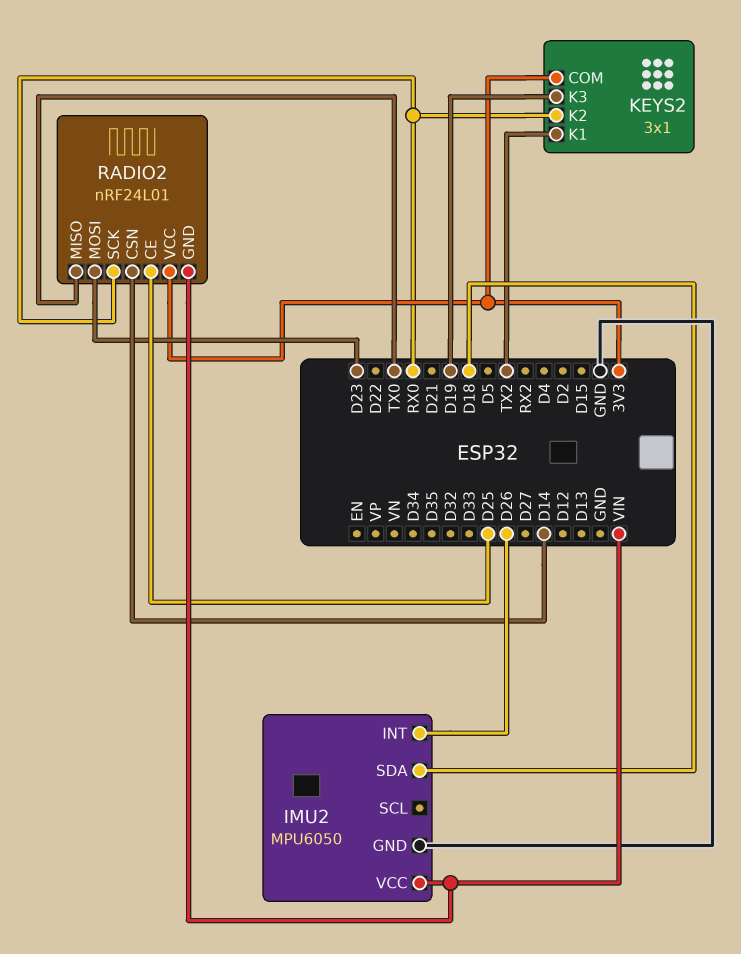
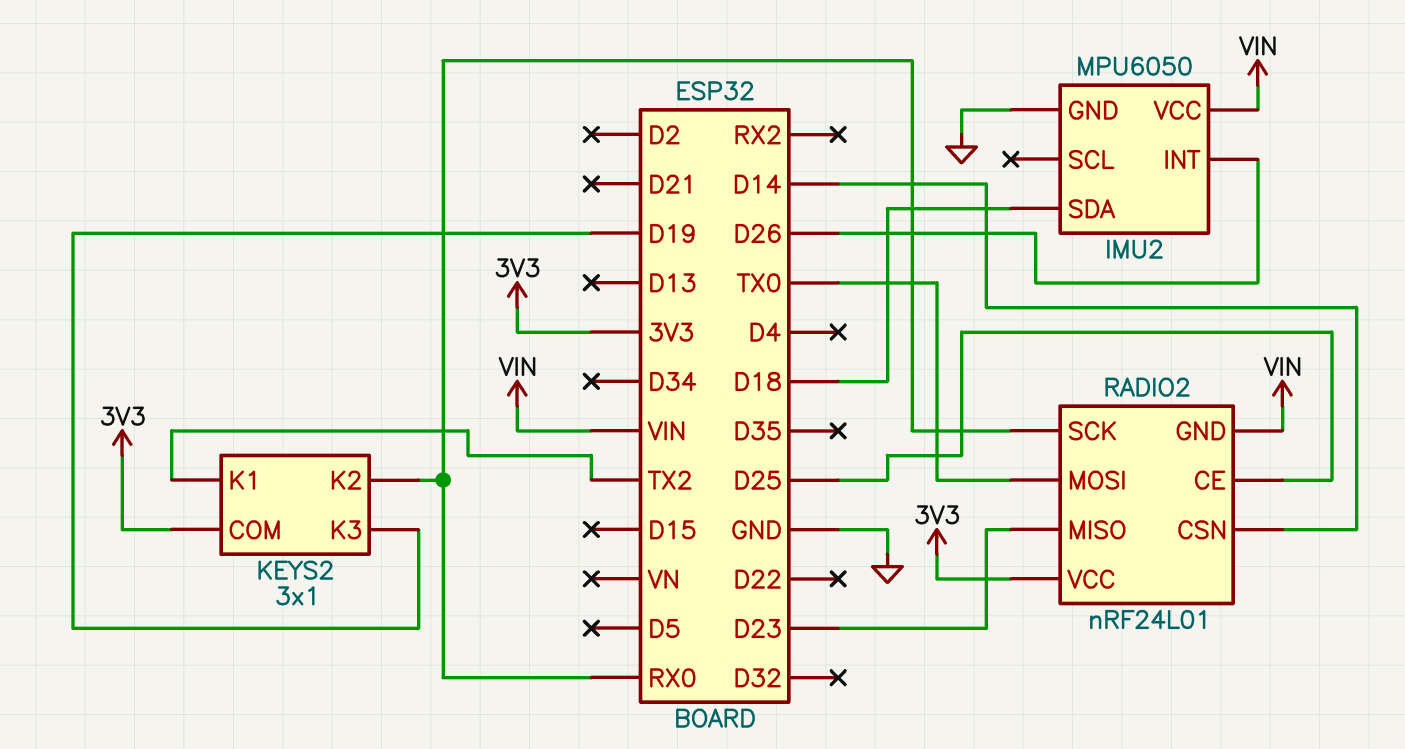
RADIO2 pin MISO: TX0 -> D23
RADIO2 pin MOSI: D23 -> TX0

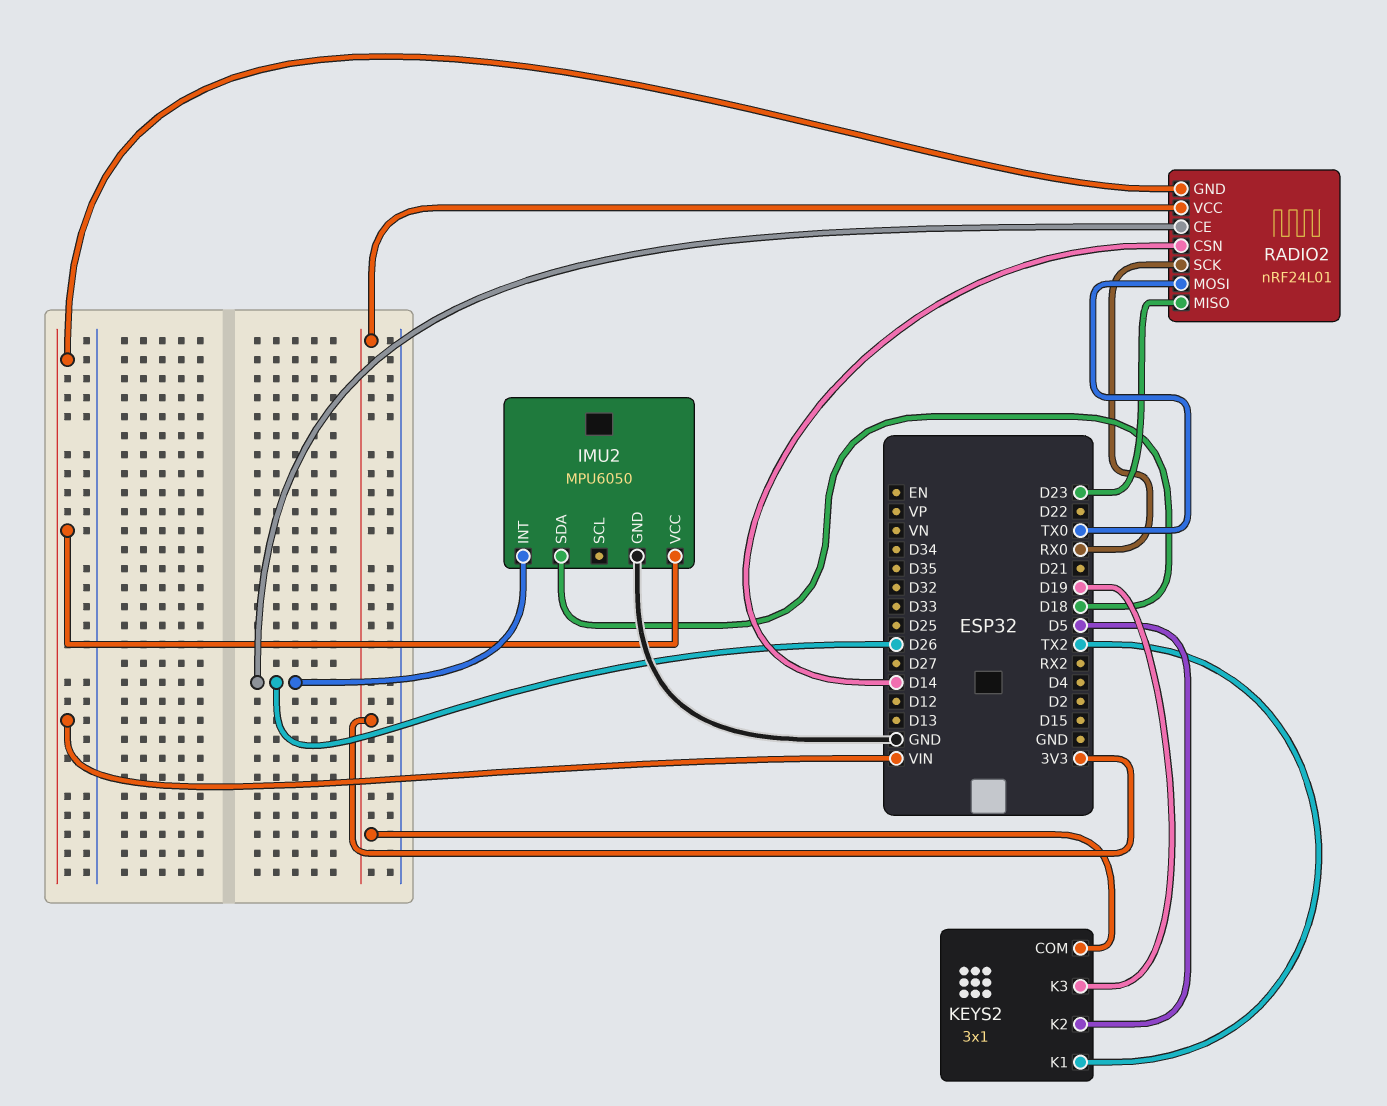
KEYS2 pin K2: RX0 -> D5
RADIO2 pin CE: D25 -> D26

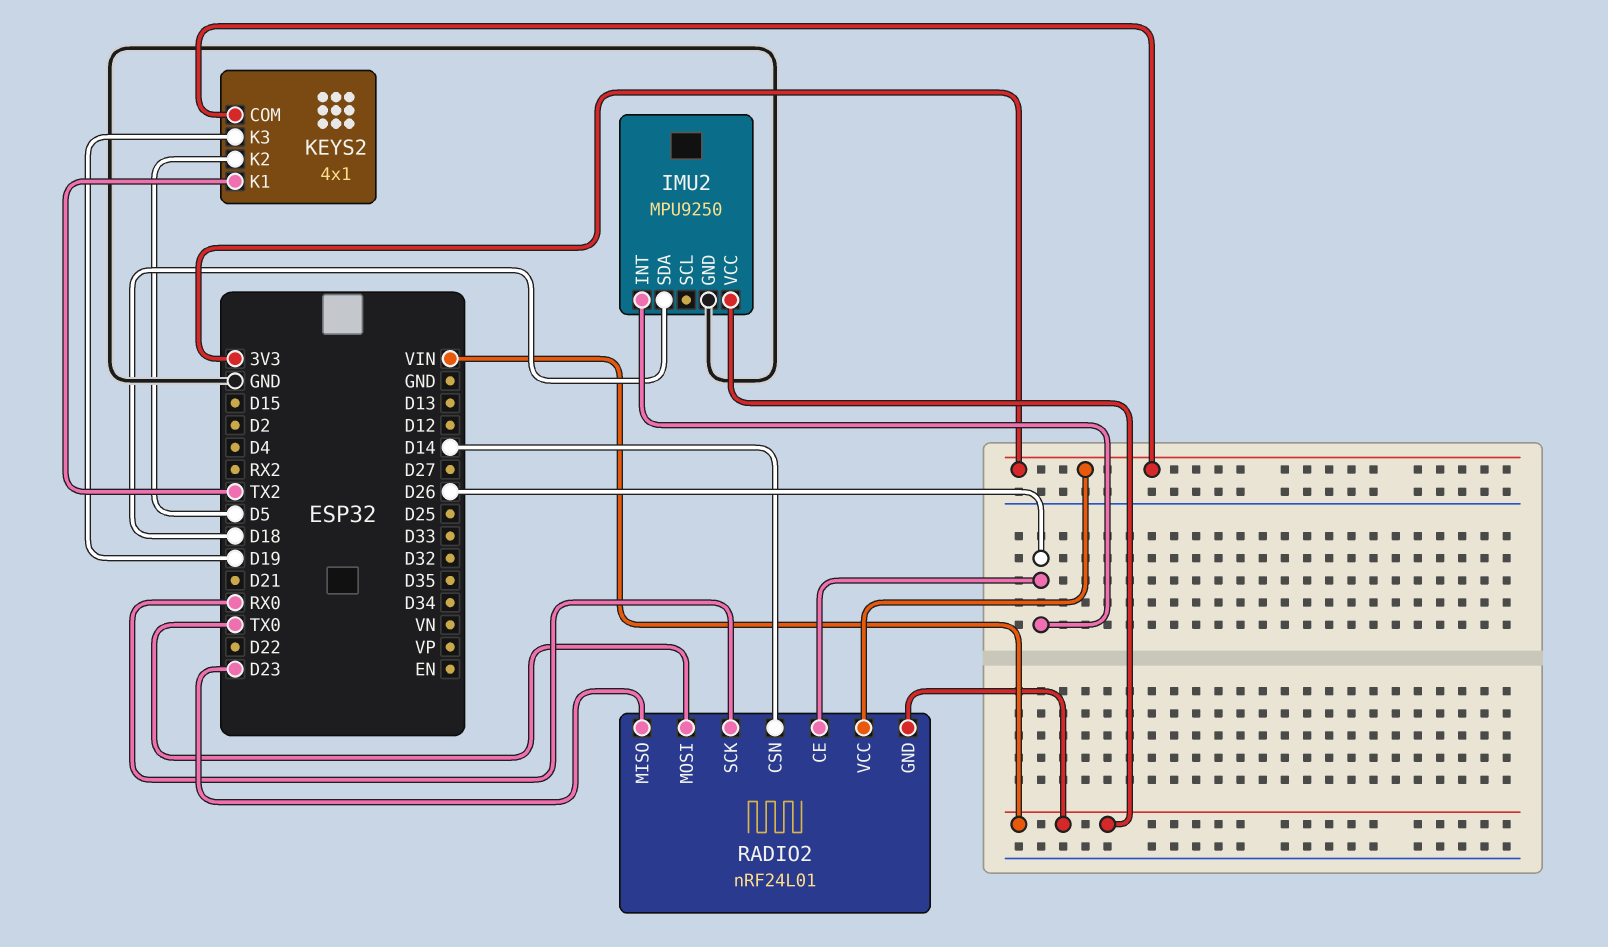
IMU2: MPU6050 -> MPU9250
KEYS2: 3x1 -> 4x1

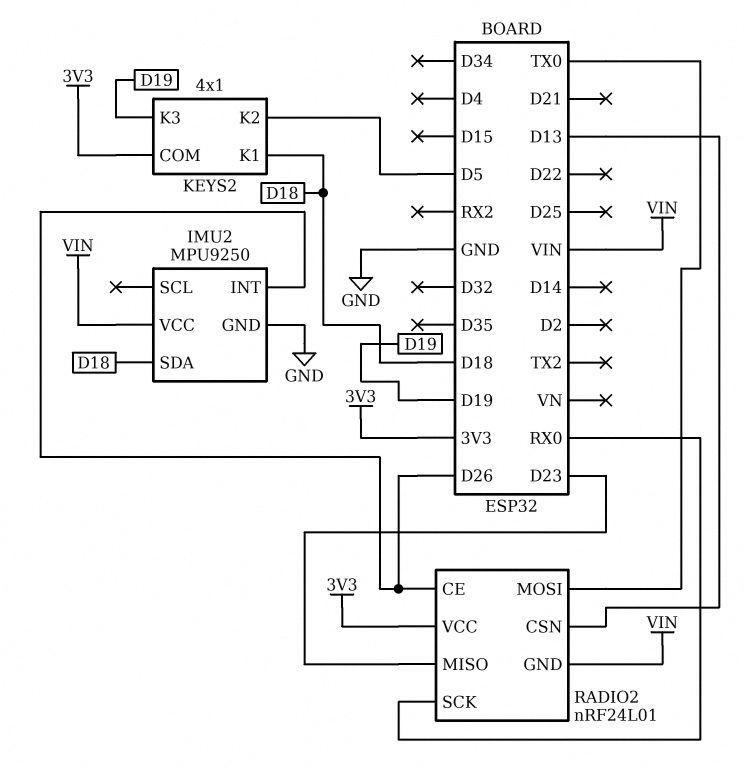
KEYS2 pin K1: TX2 -> D18
RADIO2 pin CSN: D14 -> D13

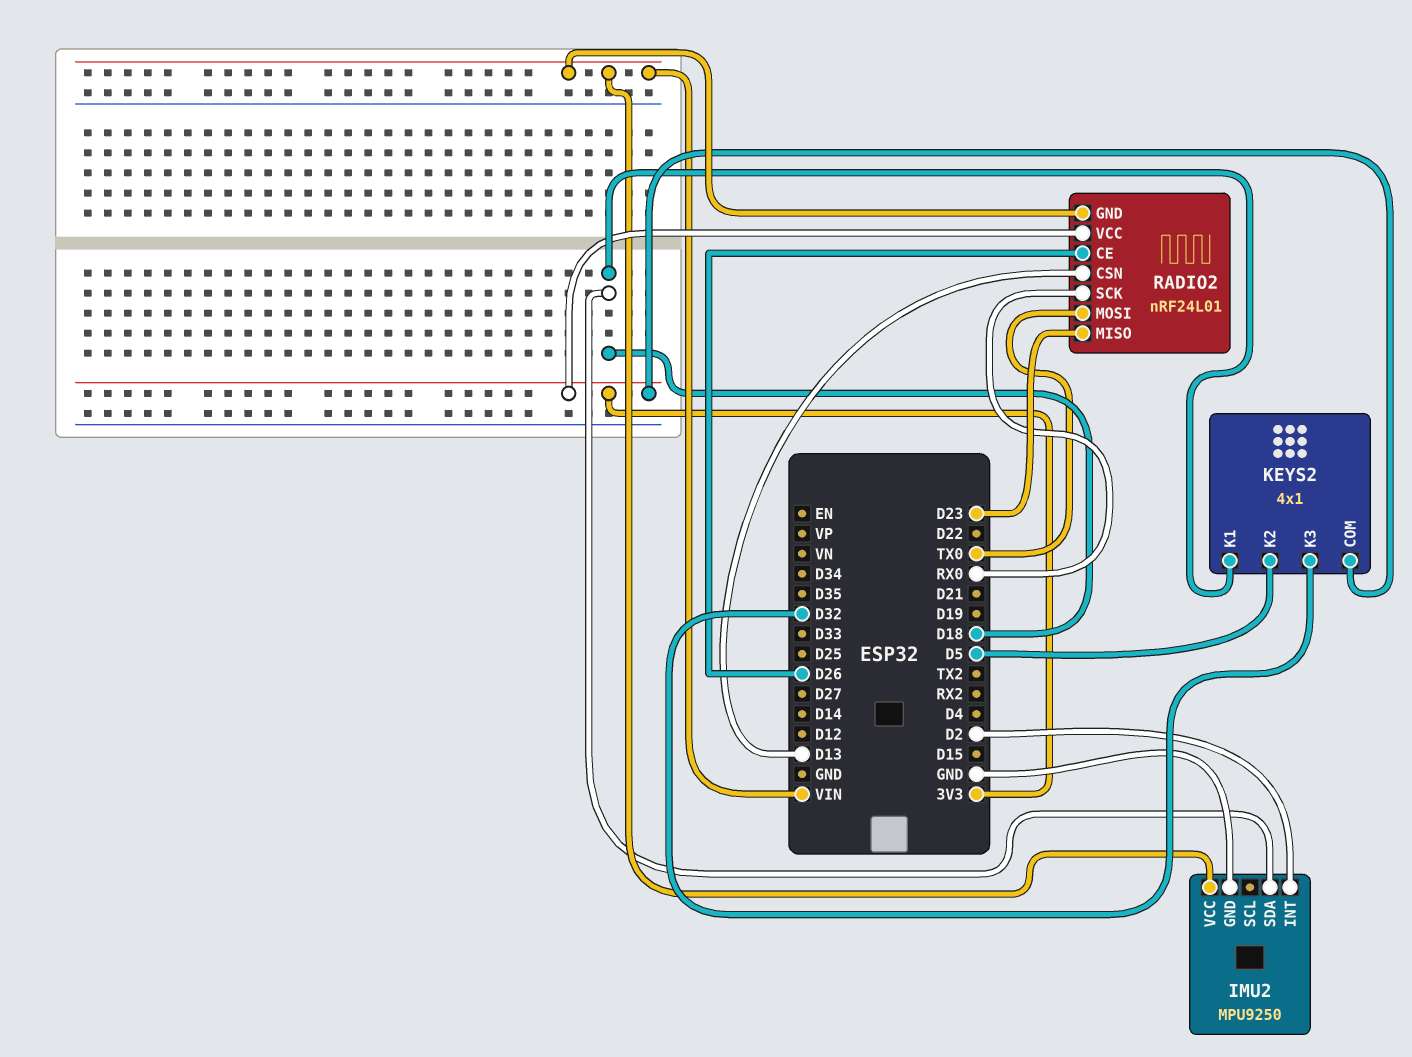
IMU2 pin INT: D26 -> D2
KEYS2 pin K3: D19 -> D32

